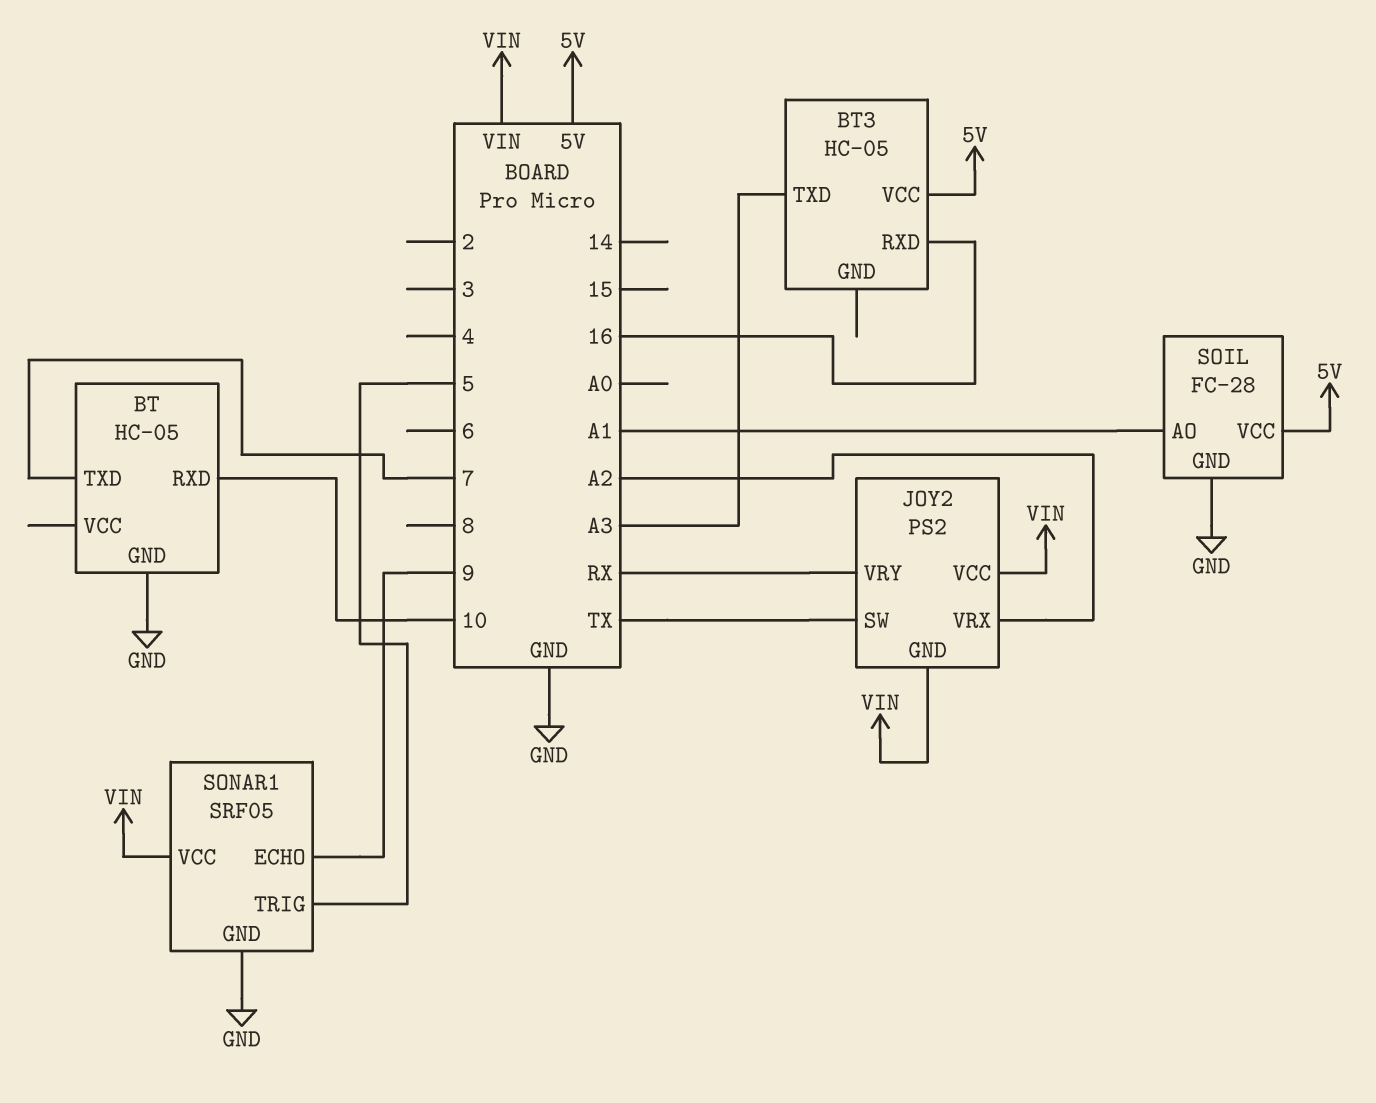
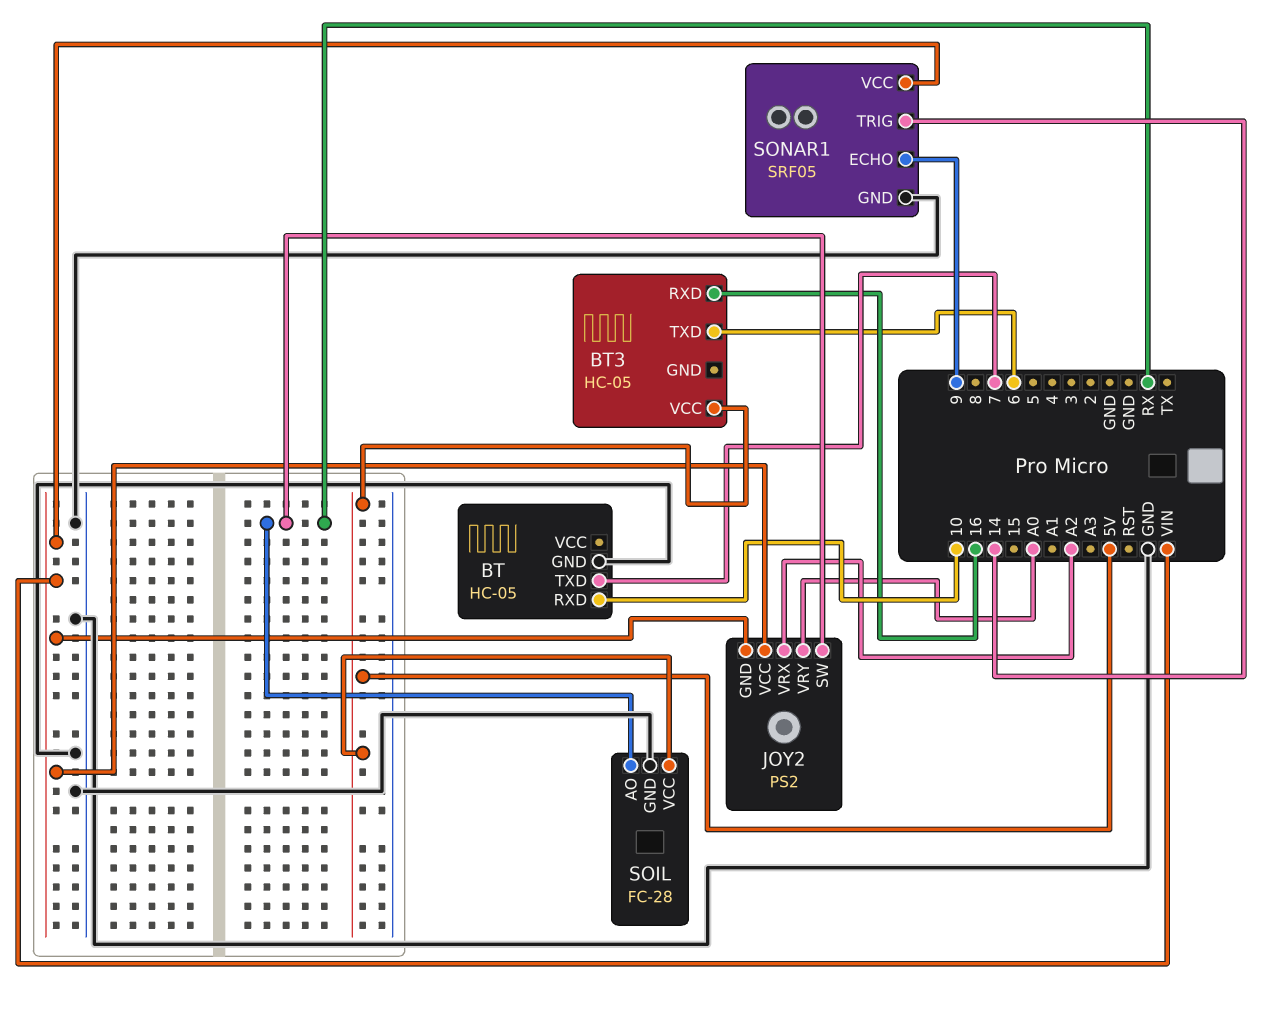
BT3 pin TXD: A3 -> 6
JOY2 pin SW: TX -> RX
JOY2 pin VRY: RX -> A0
SOIL pin AO: A1 -> RX
SONAR1 pin TRIG: 5 -> 14

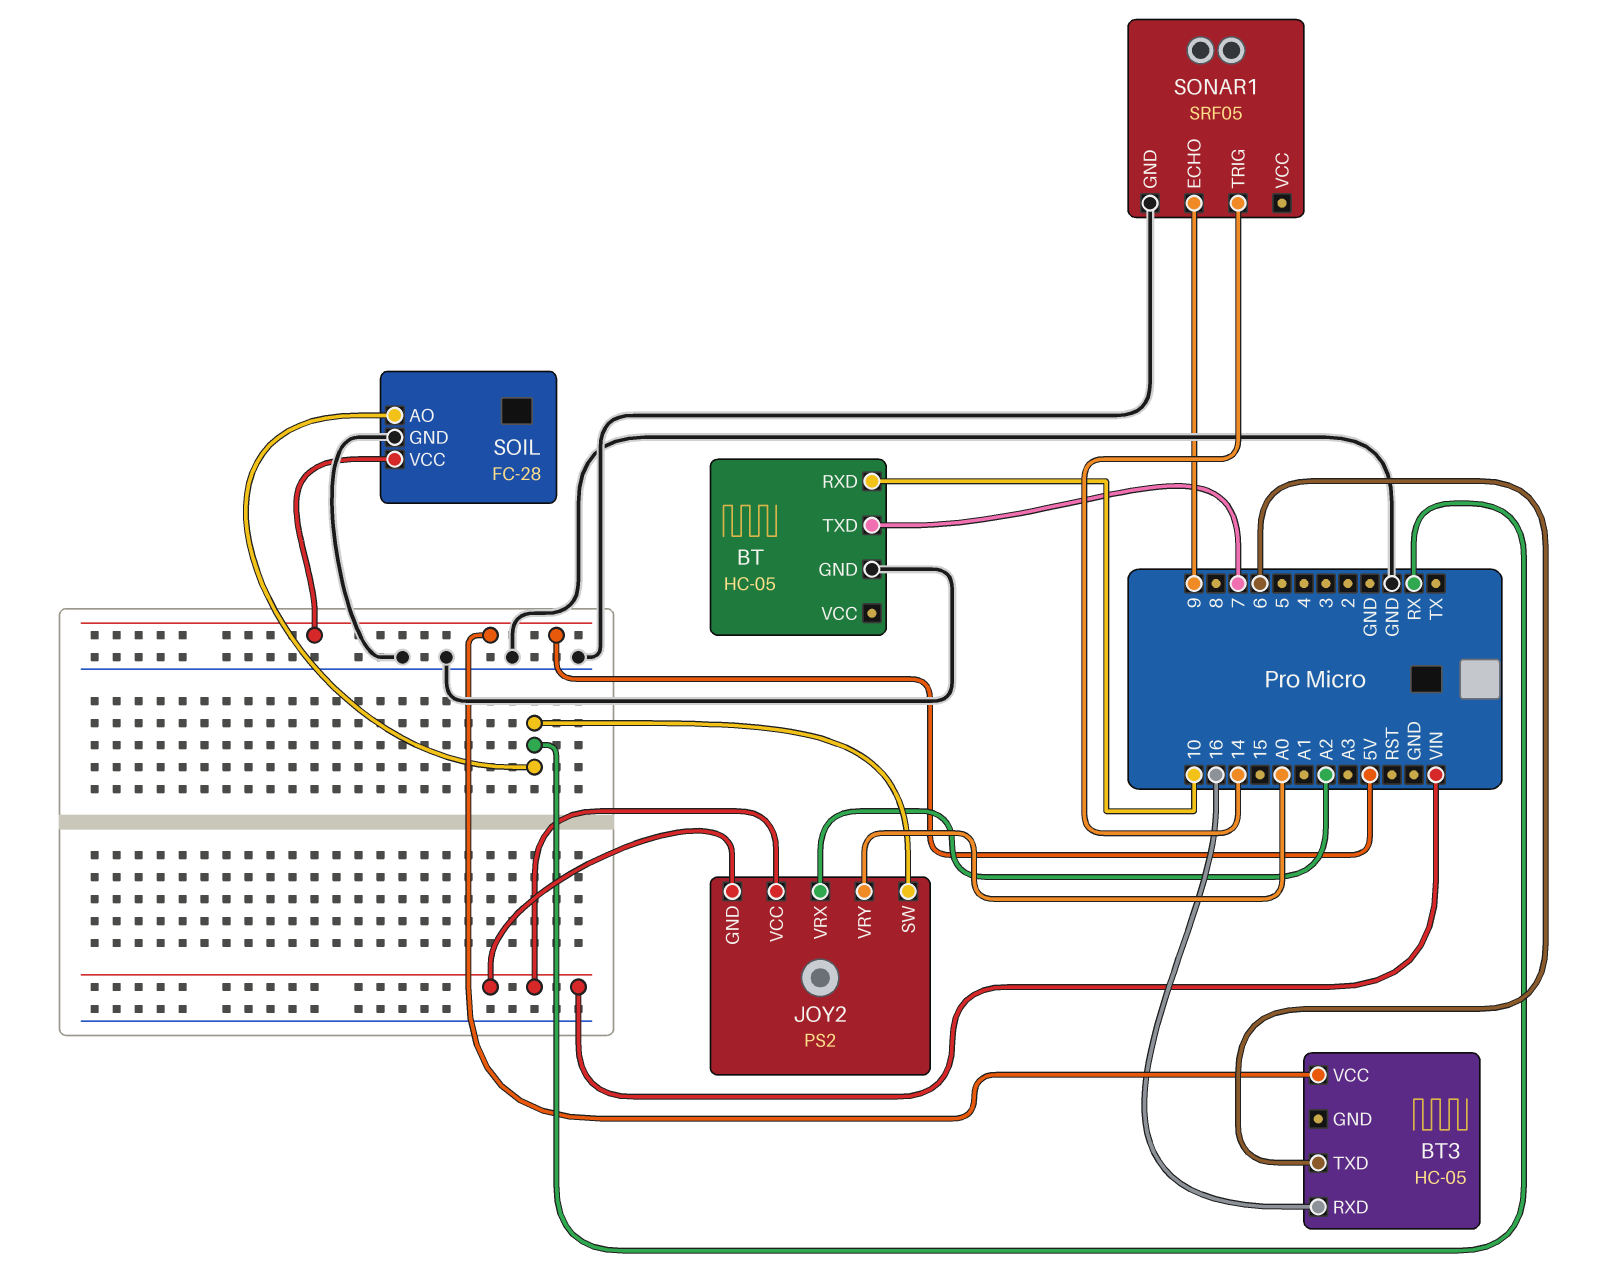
SONAR1 pin VCC: VIN -> none

